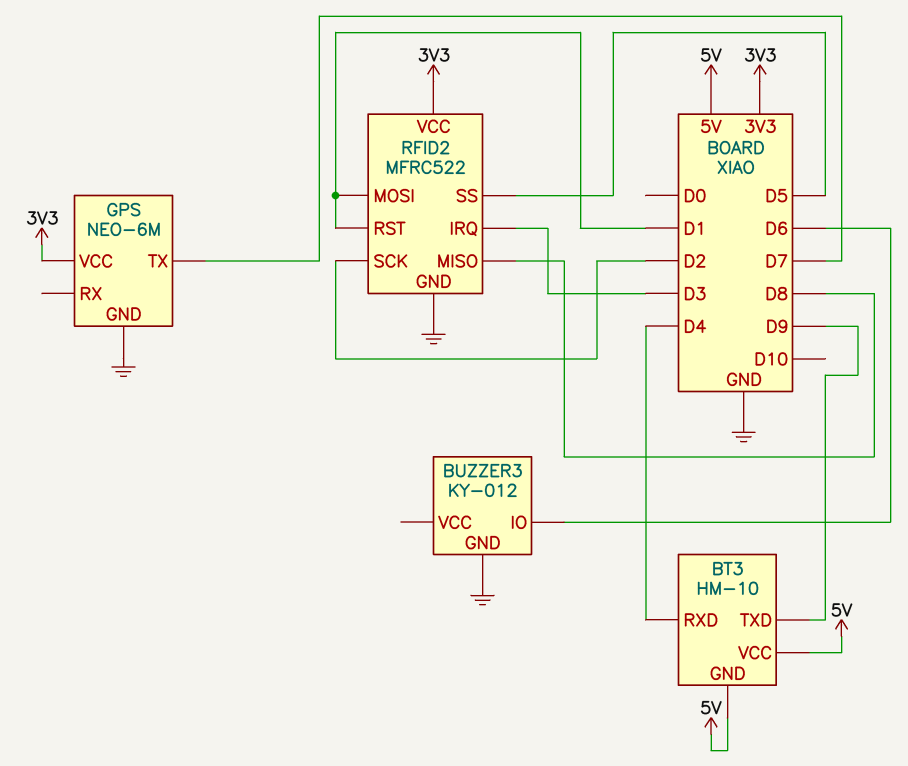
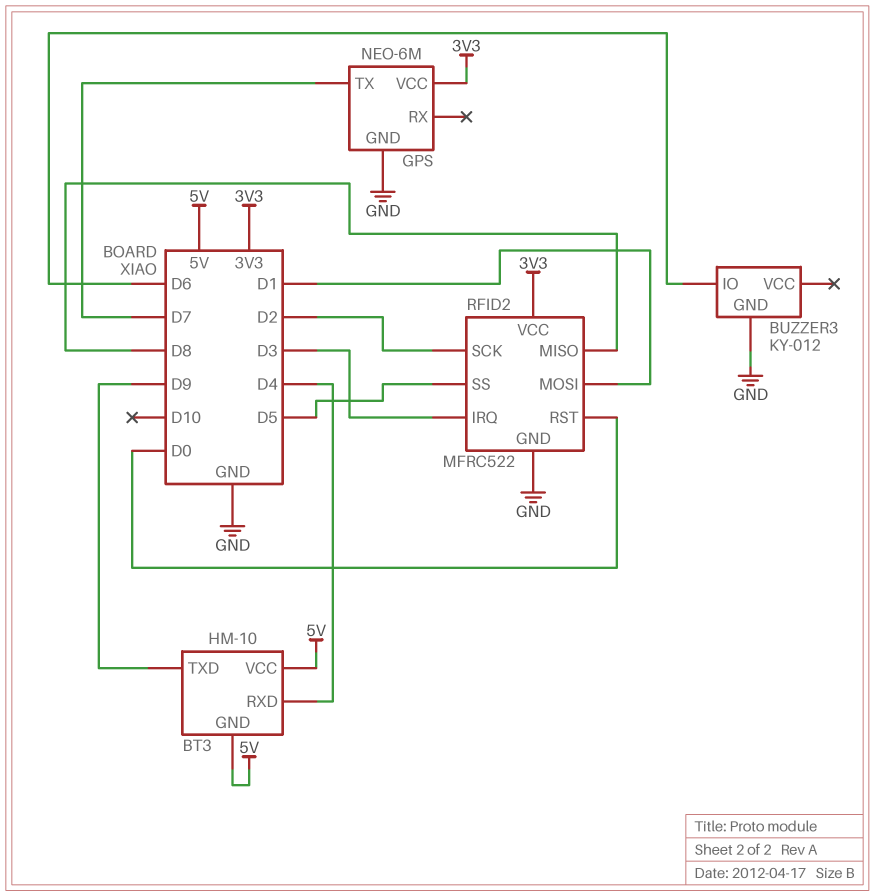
RFID2 pin RST: D1 -> D0

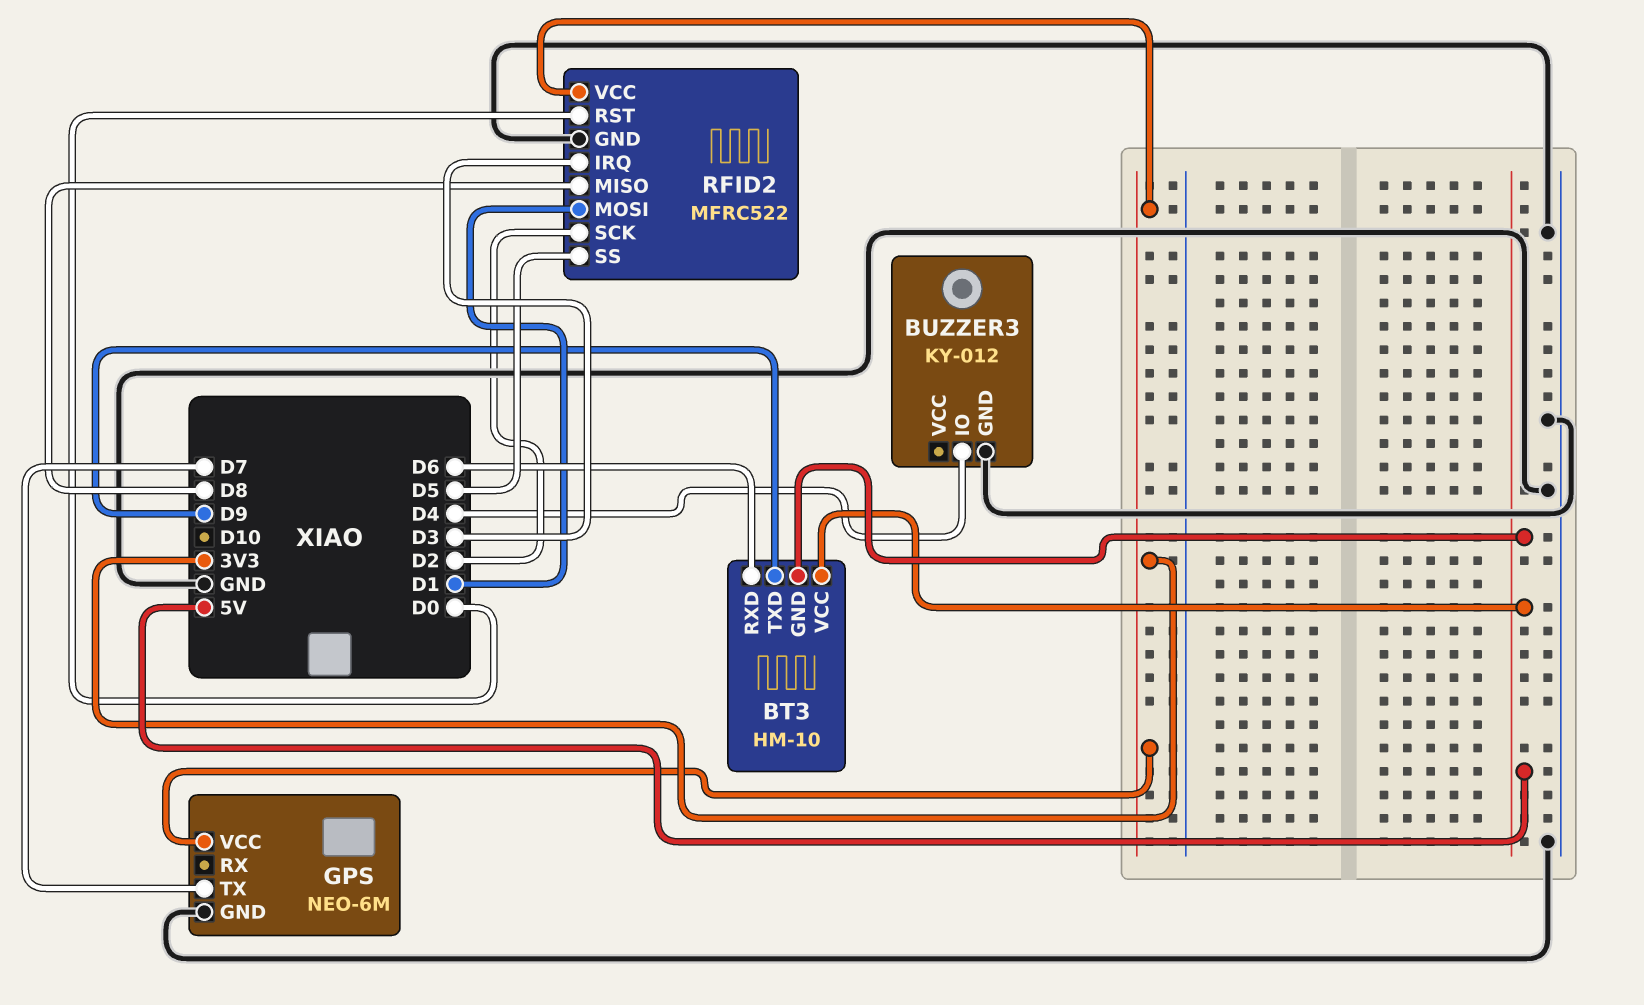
BT3 pin RXD: D4 -> D6
BUZZER3 pin IO: D6 -> D4

